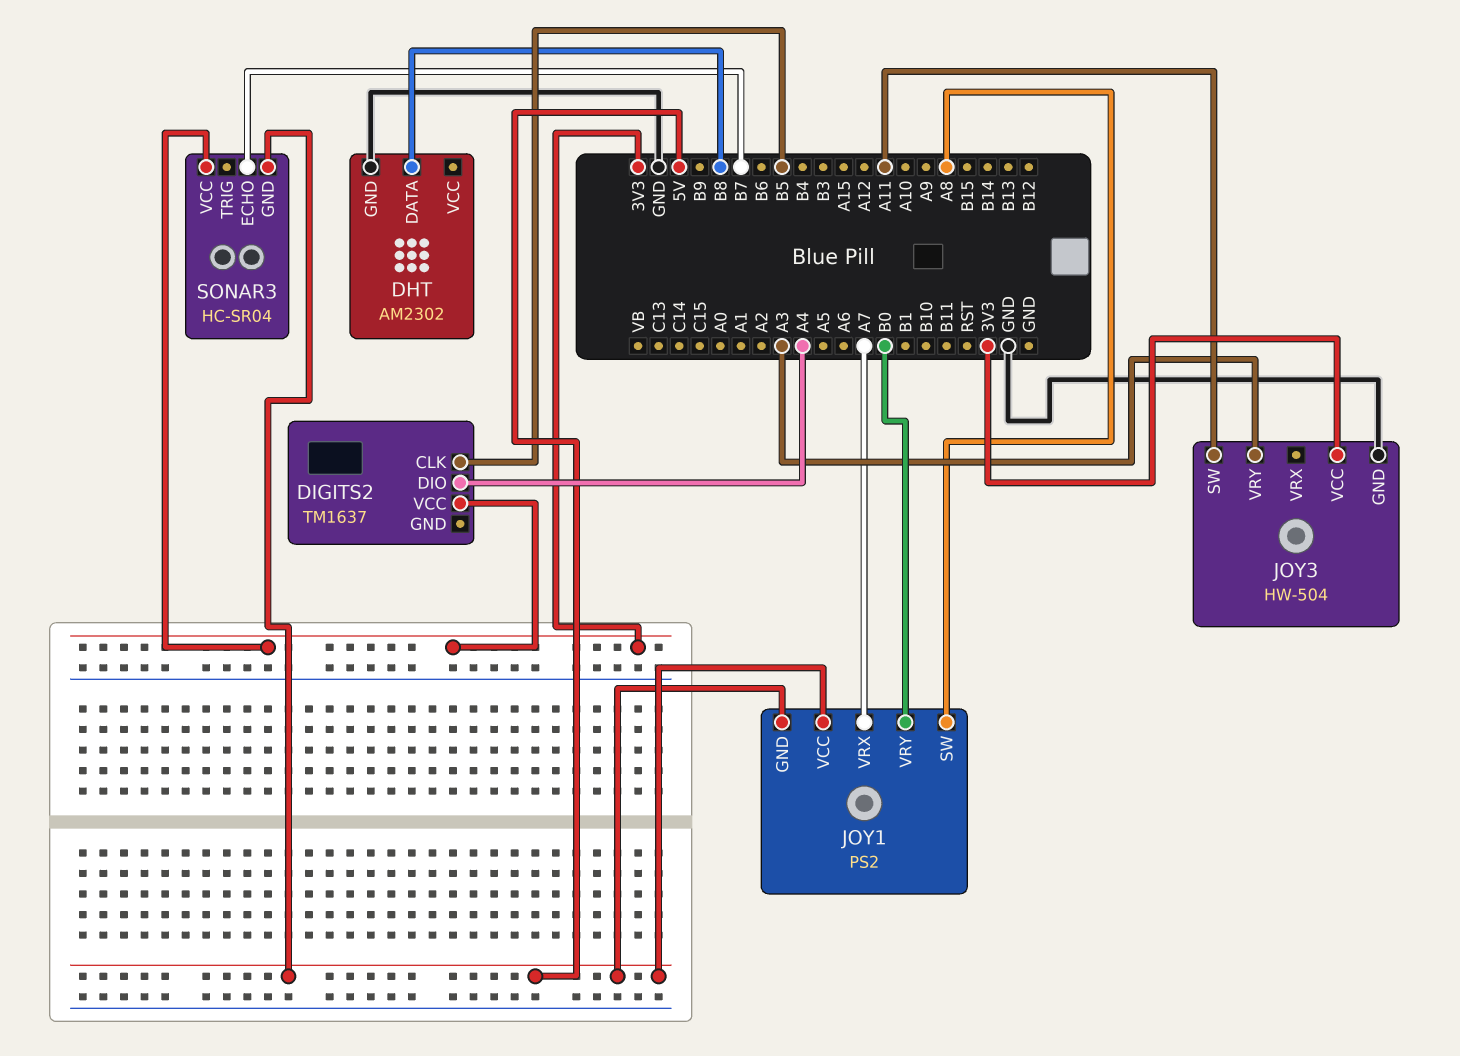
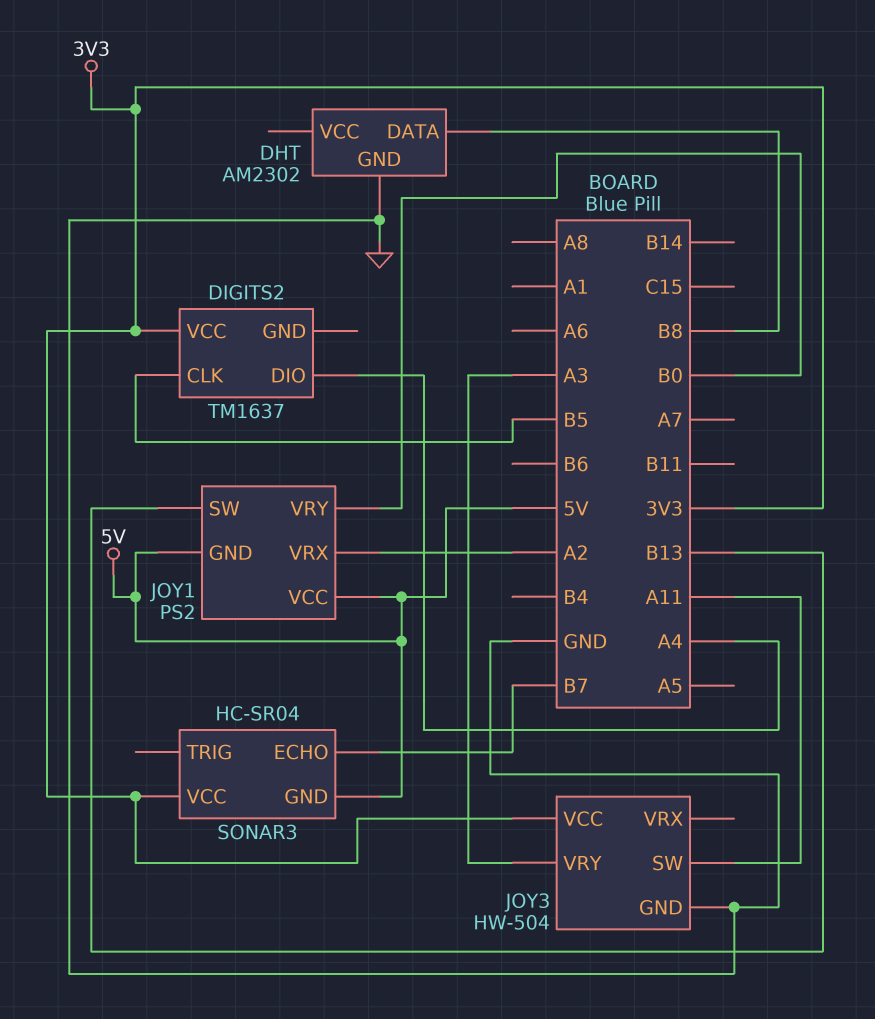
JOY1 pin SW: A8 -> B13
JOY1 pin VRX: A7 -> A2

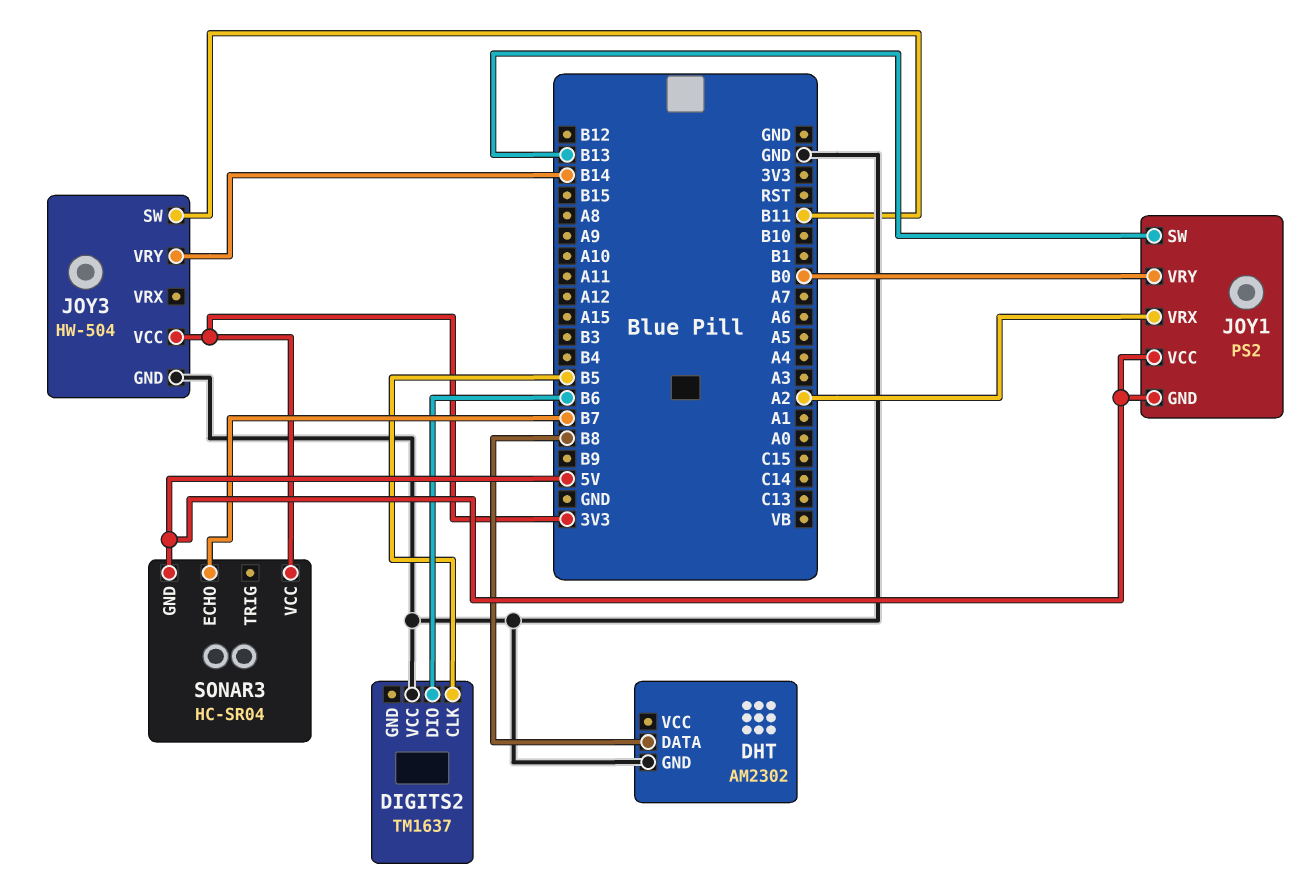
DIGITS2 pin DIO: A4 -> B6
DIGITS2 pin VCC: 3V3 -> GND
JOY3 pin SW: A11 -> B11
JOY3 pin VRY: A3 -> B14

